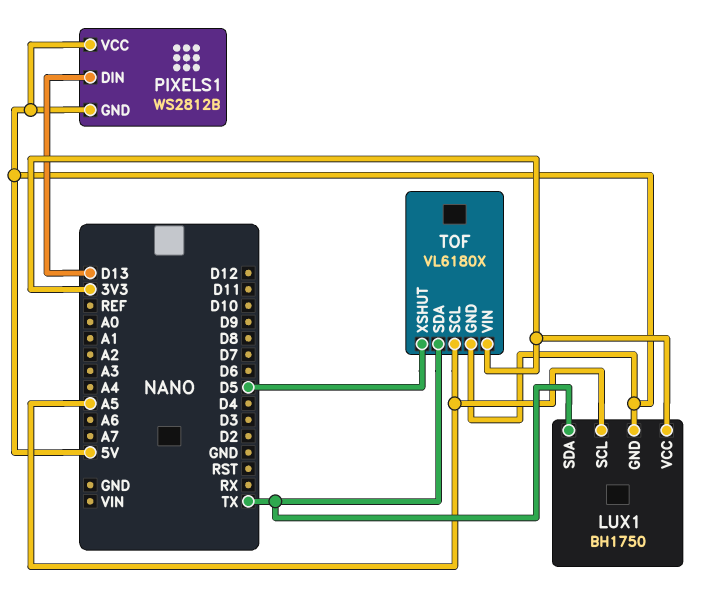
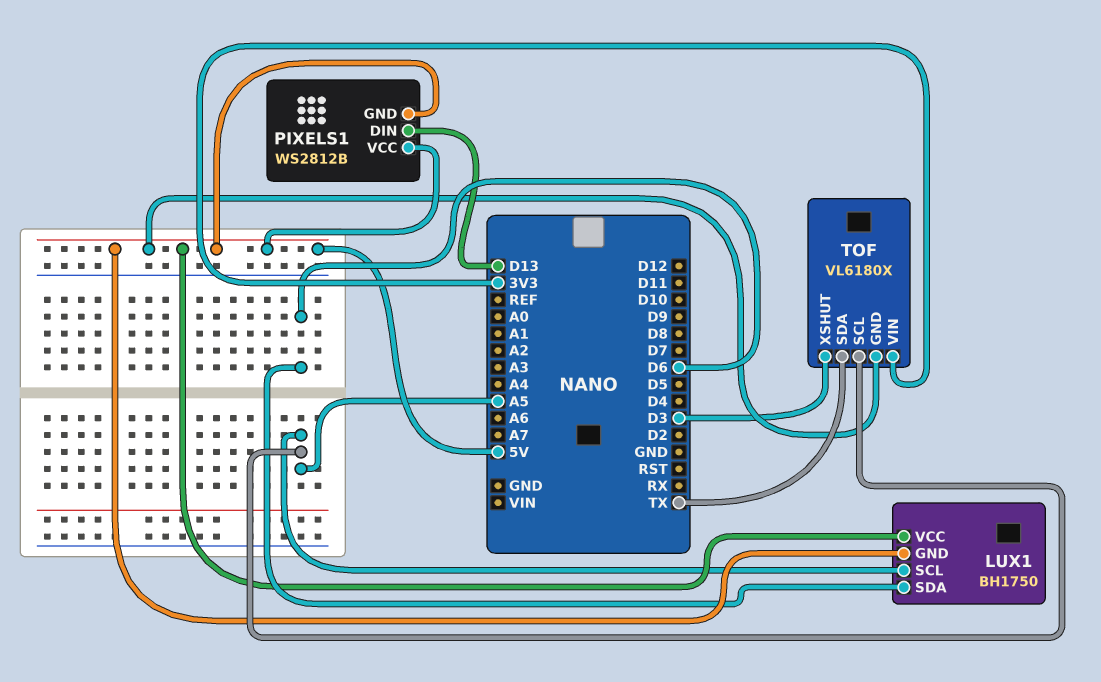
LUX1 pin SDA: TX -> D6
LUX1 pin VCC: 3V3 -> 5V
TOF pin XSHUT: D5 -> D3

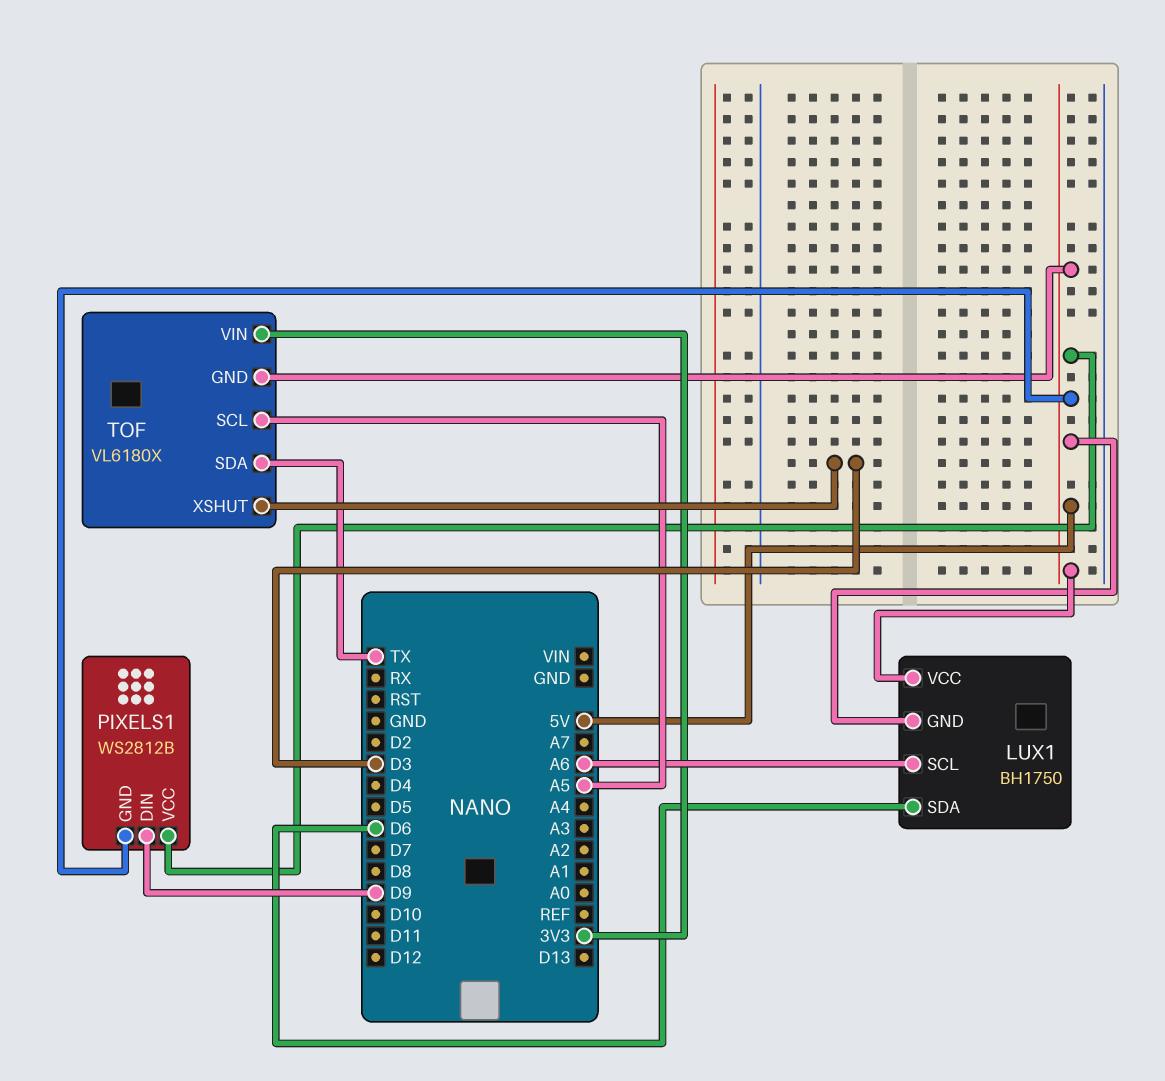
LUX1 pin SCL: A5 -> A6
PIXELS1 pin DIN: D13 -> D9

